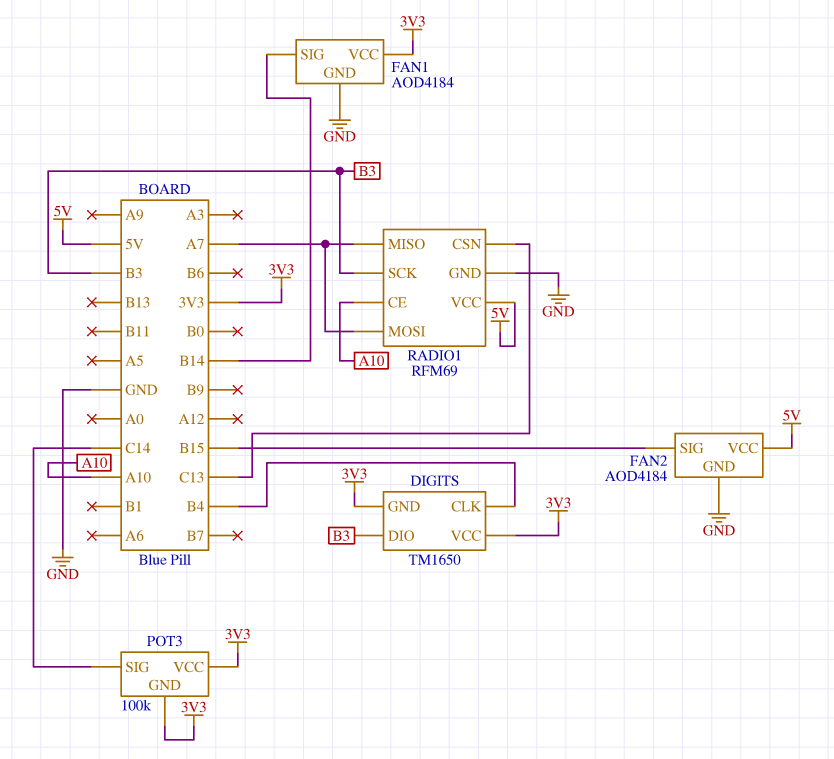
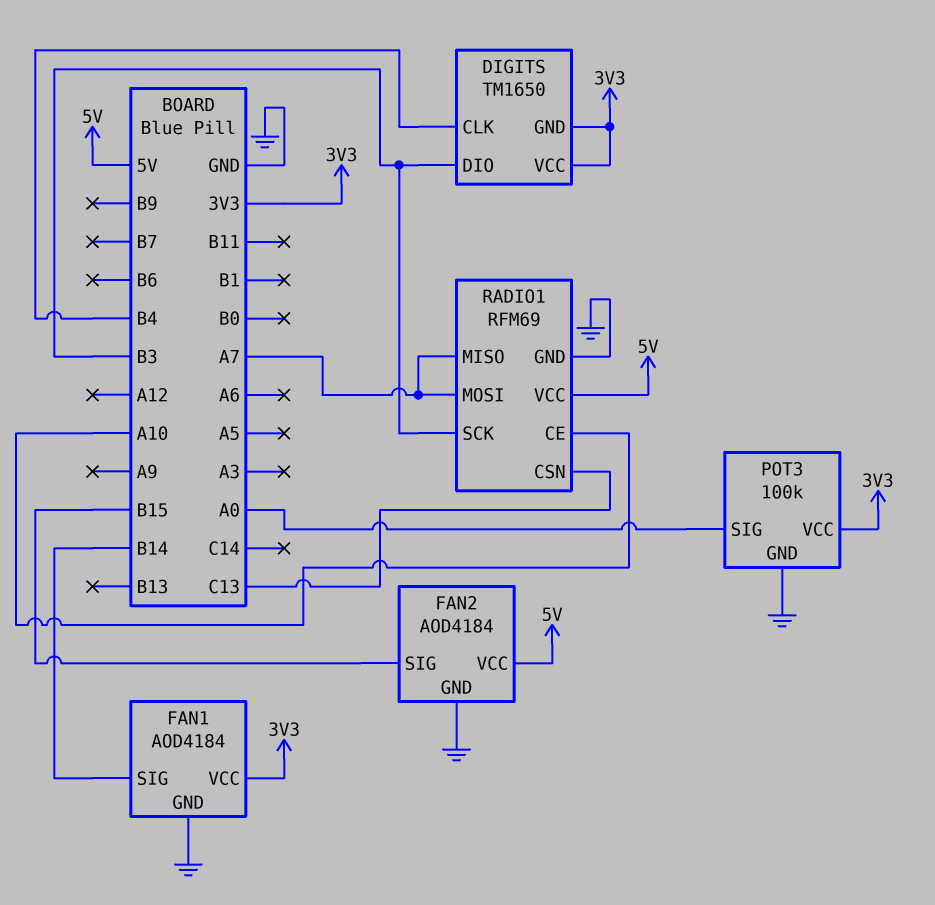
POT3 pin GND: 3V3 -> GND
POT3 pin SIG: C14 -> A0

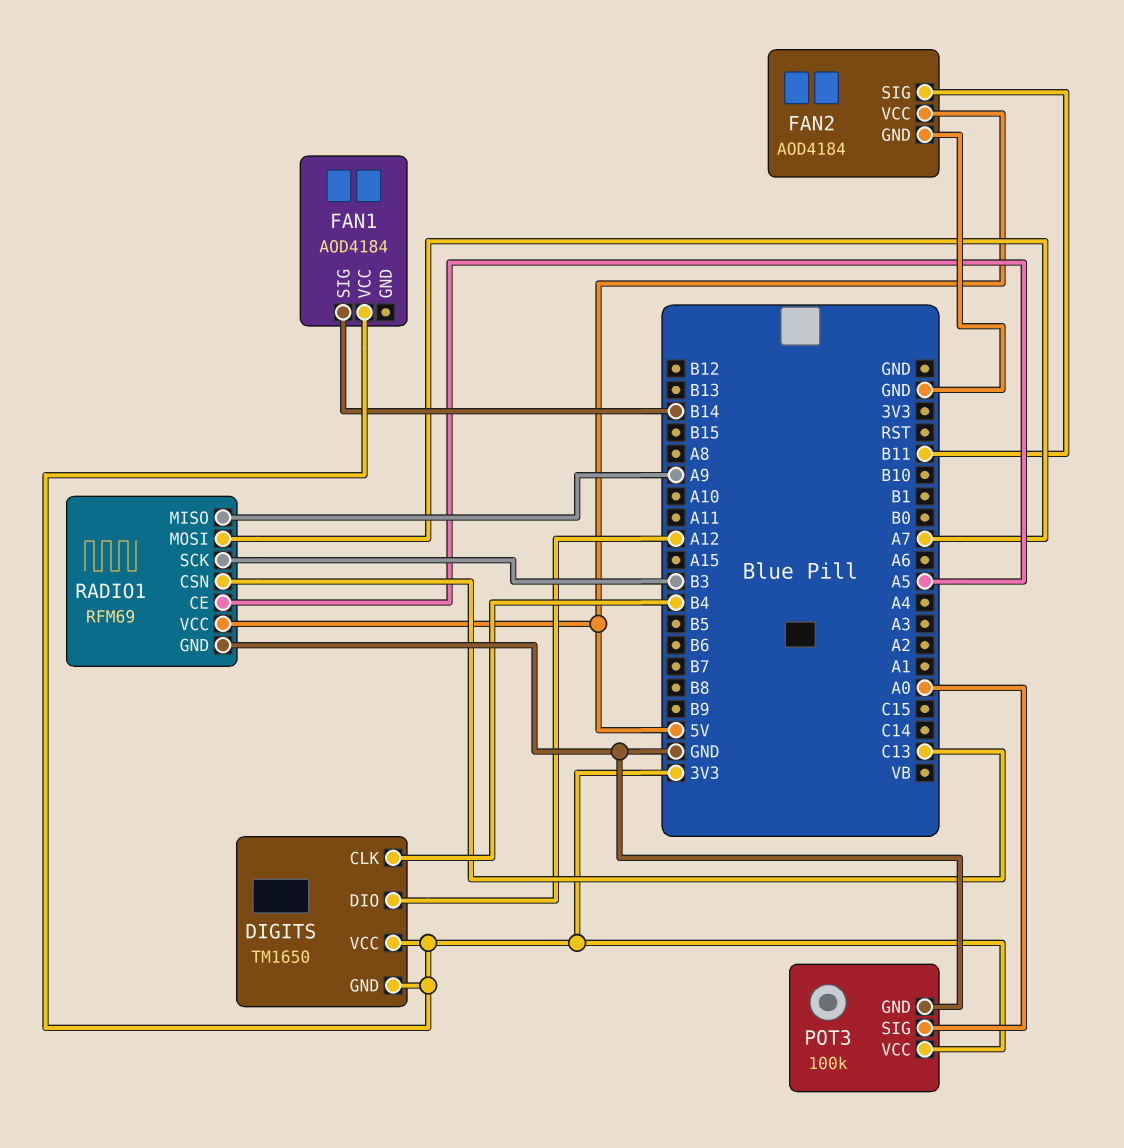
DIGITS pin DIO: B3 -> A12
FAN1 pin GND: GND -> none
FAN2 pin SIG: B15 -> B11
RADIO1 pin CE: A10 -> A5
RADIO1 pin MISO: A7 -> A9

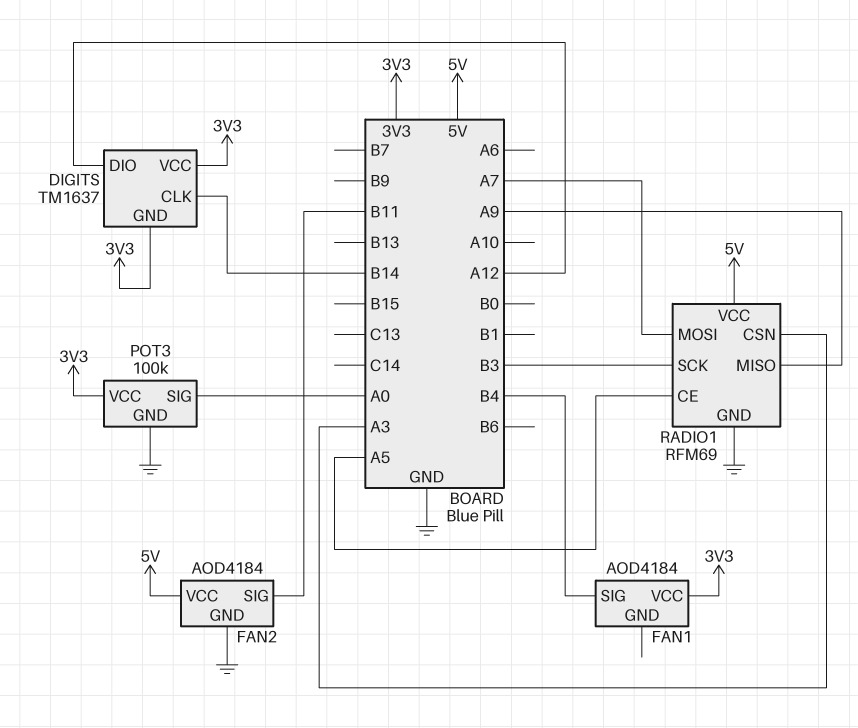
DIGITS: TM1650 -> TM1637
DIGITS pin CLK: B4 -> B14
FAN1 pin SIG: B14 -> B4
RADIO1 pin CSN: C13 -> A3

